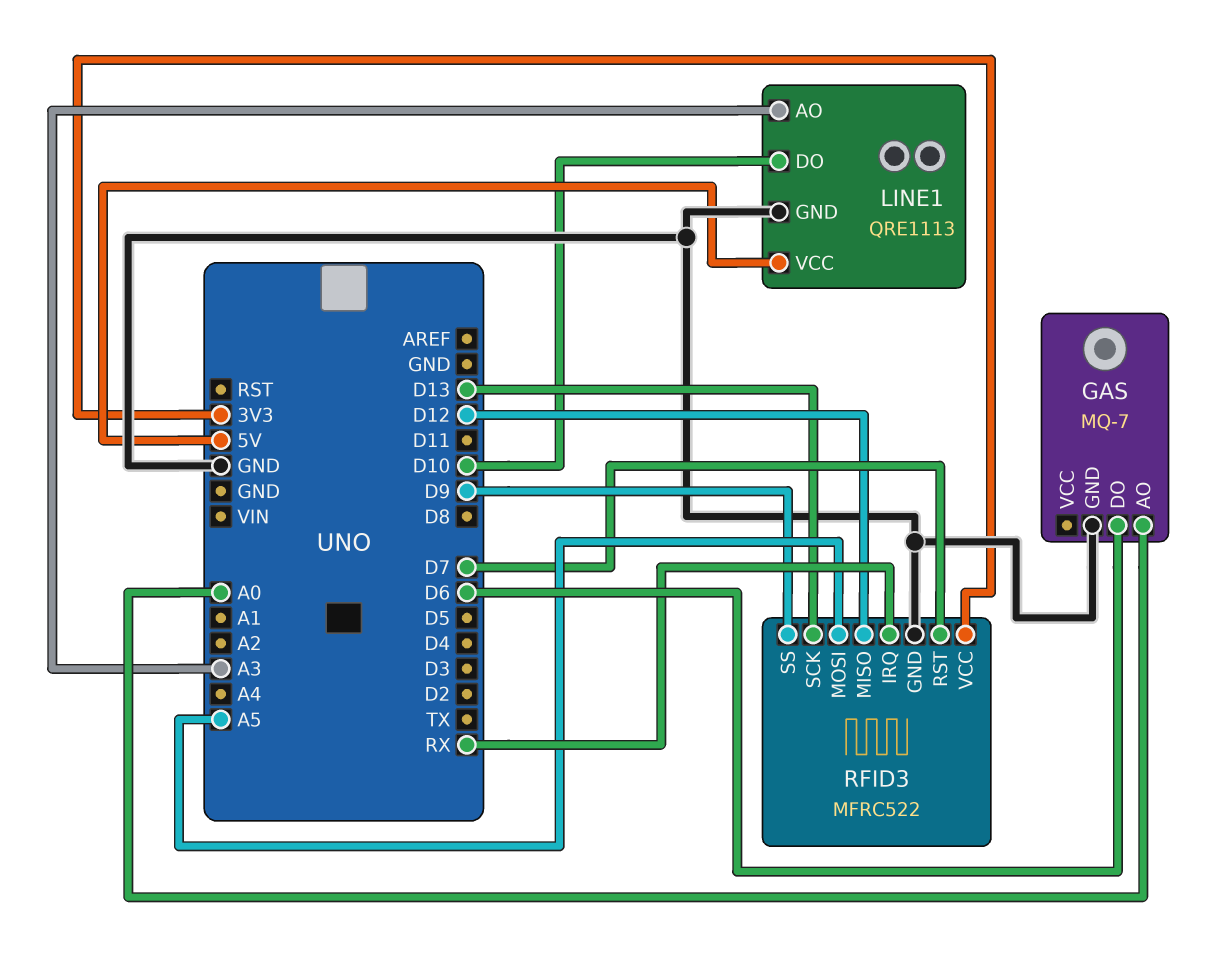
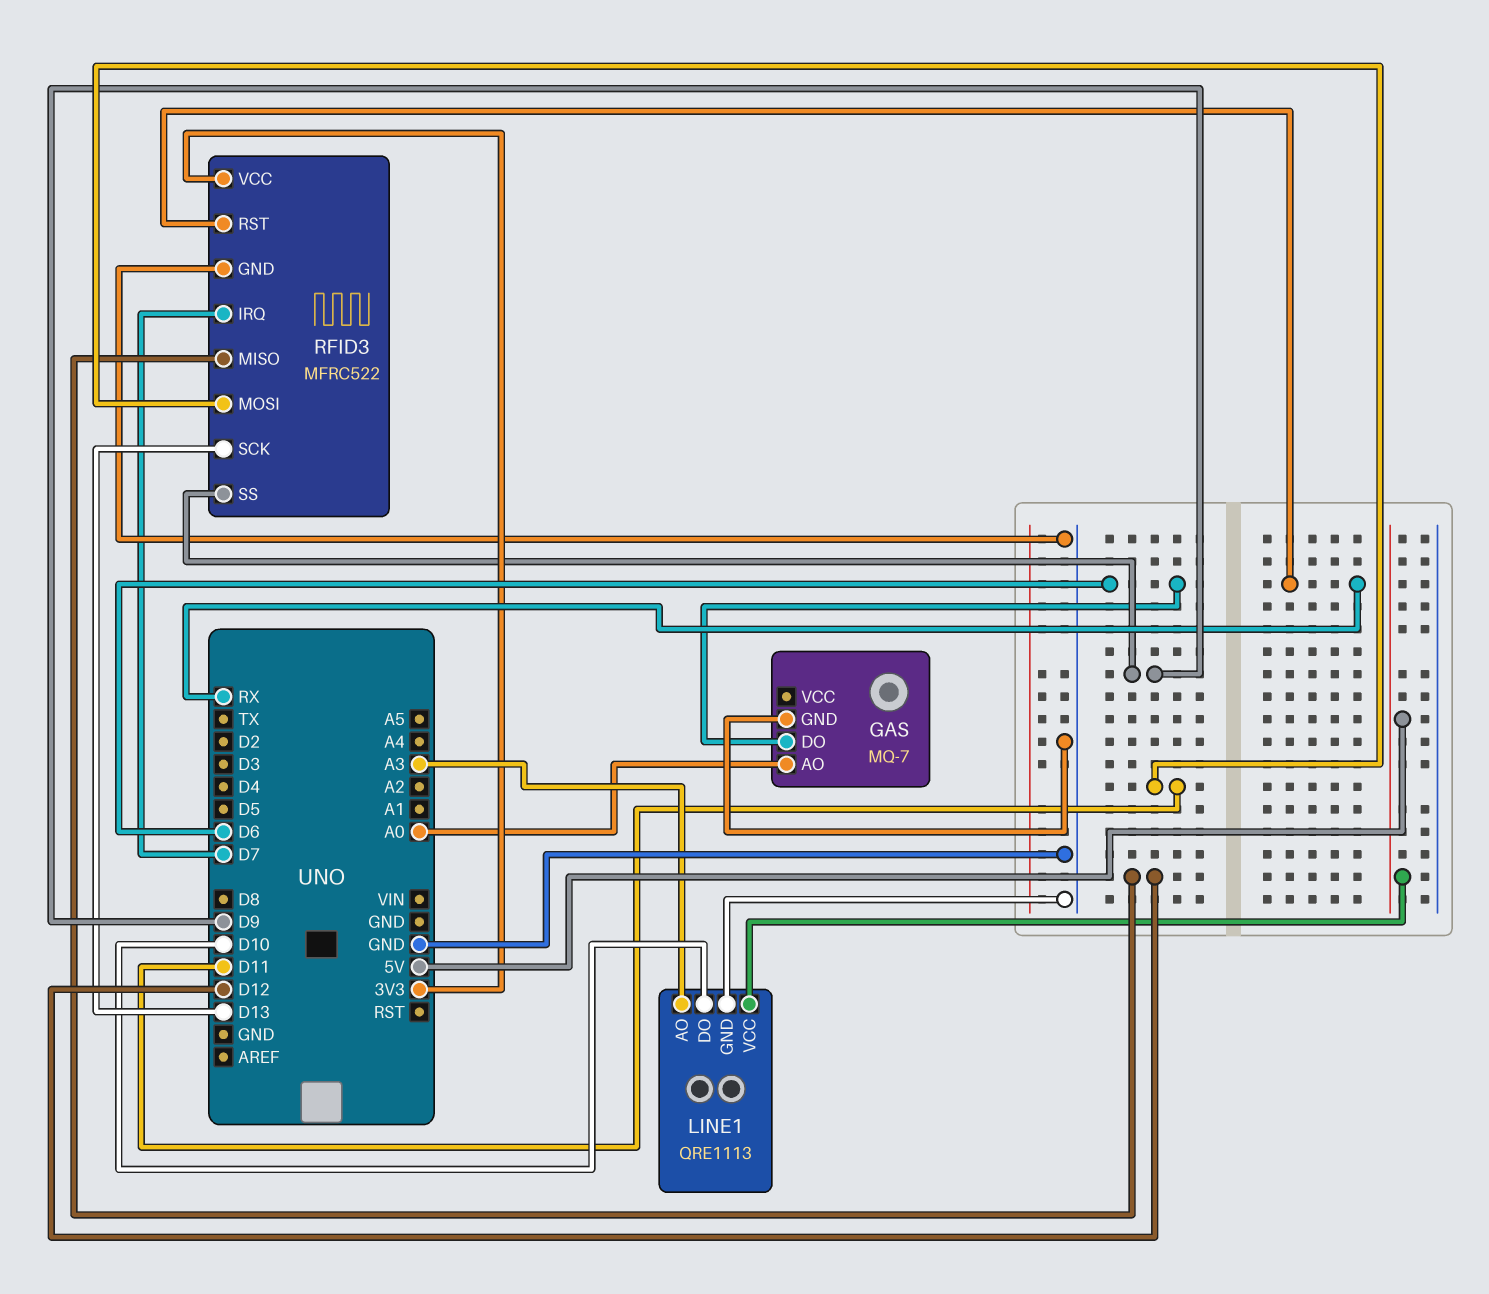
RFID3 pin IRQ: RX -> D7
RFID3 pin MOSI: A5 -> D11
RFID3 pin RST: D7 -> RX

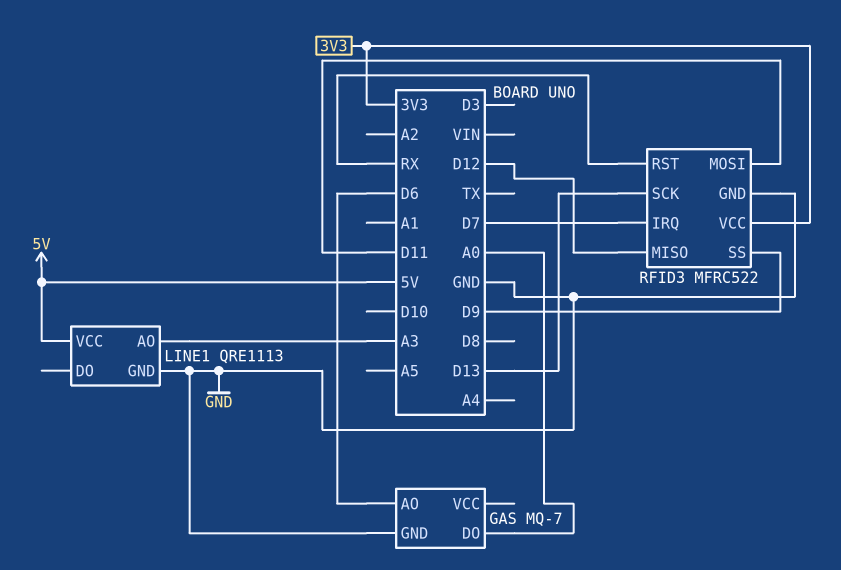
GAS pin AO: A0 -> D6
GAS pin DO: D6 -> A0
LINE1 pin DO: D10 -> none

